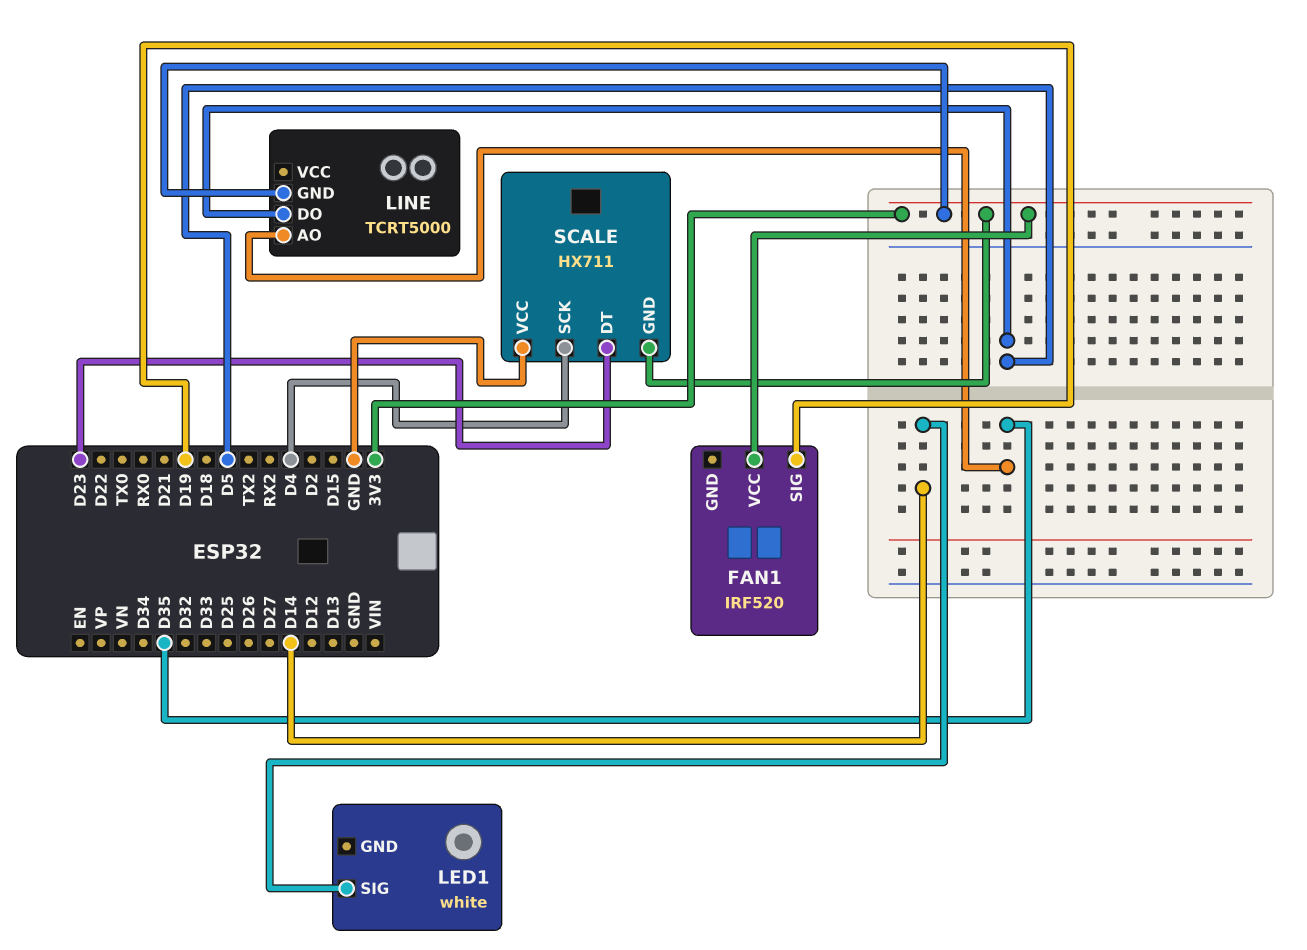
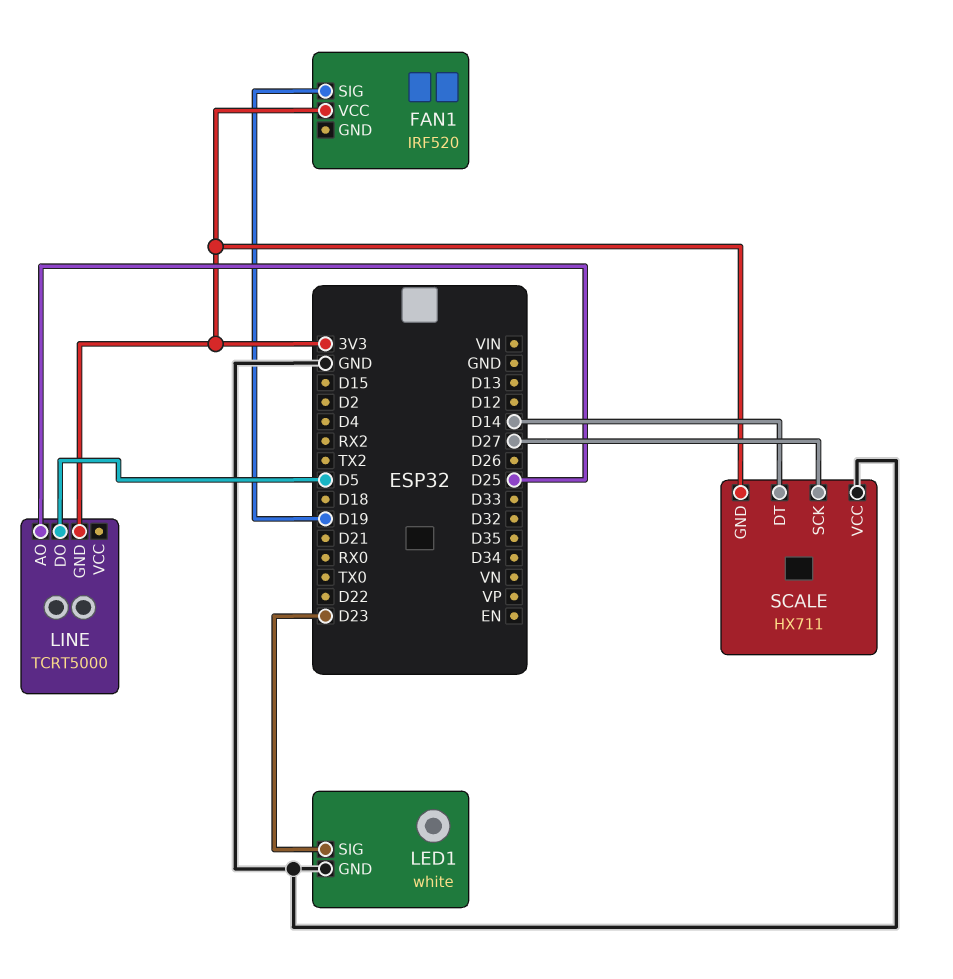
LED1 pin GND: none -> GND
LED1 pin SIG: D14 -> D23
LINE pin AO: D35 -> D25
SCALE pin DT: D23 -> D14
SCALE pin SCK: D4 -> D27

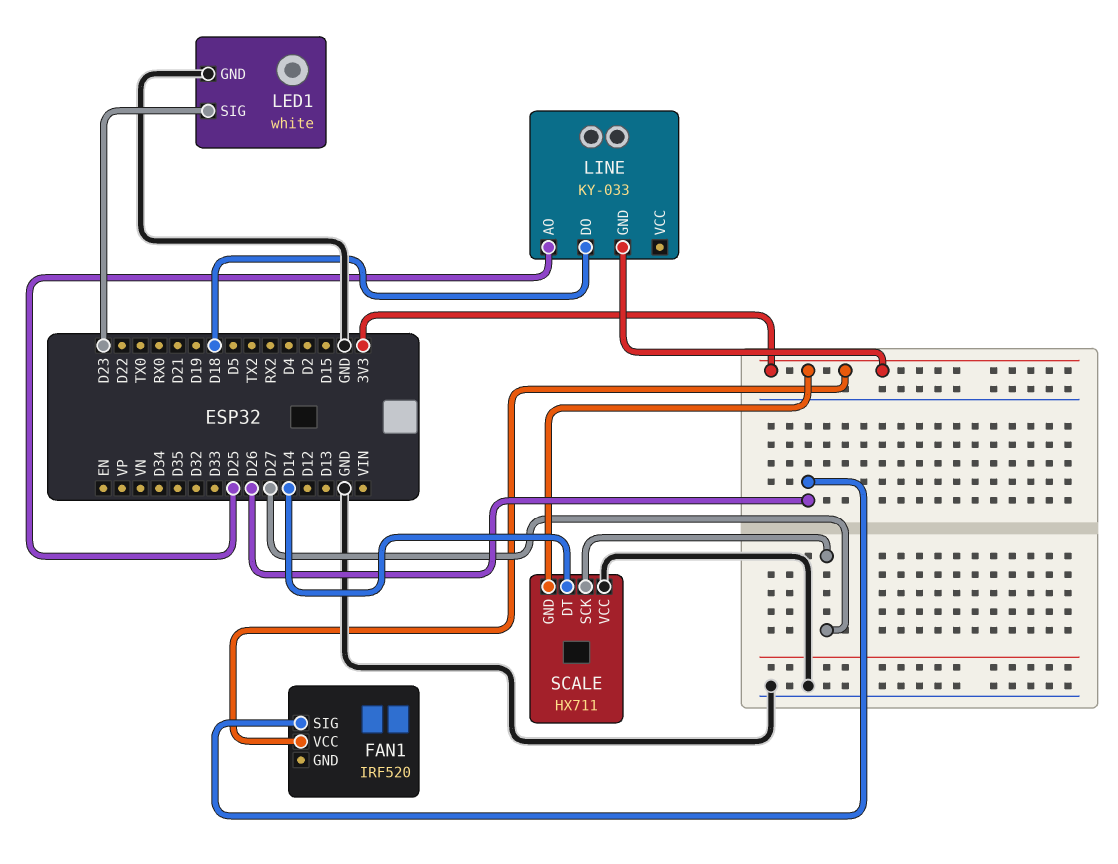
FAN1 pin SIG: D19 -> D26
LINE: TCRT5000 -> KY-033
LINE pin DO: D5 -> D18

